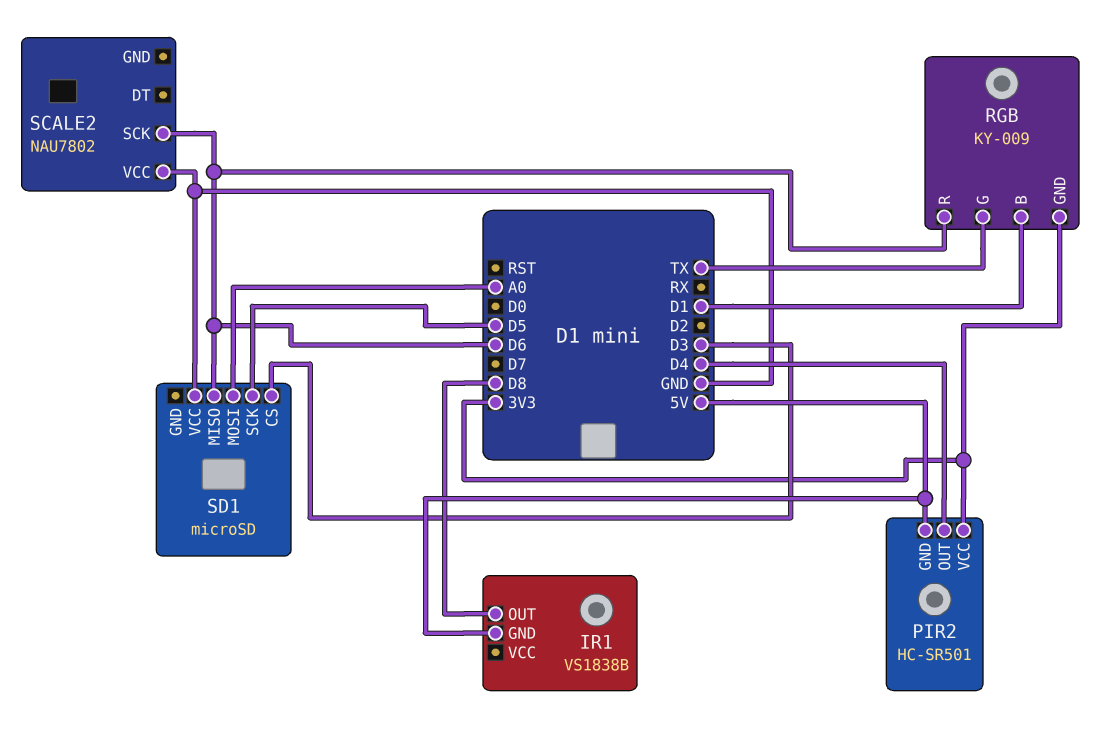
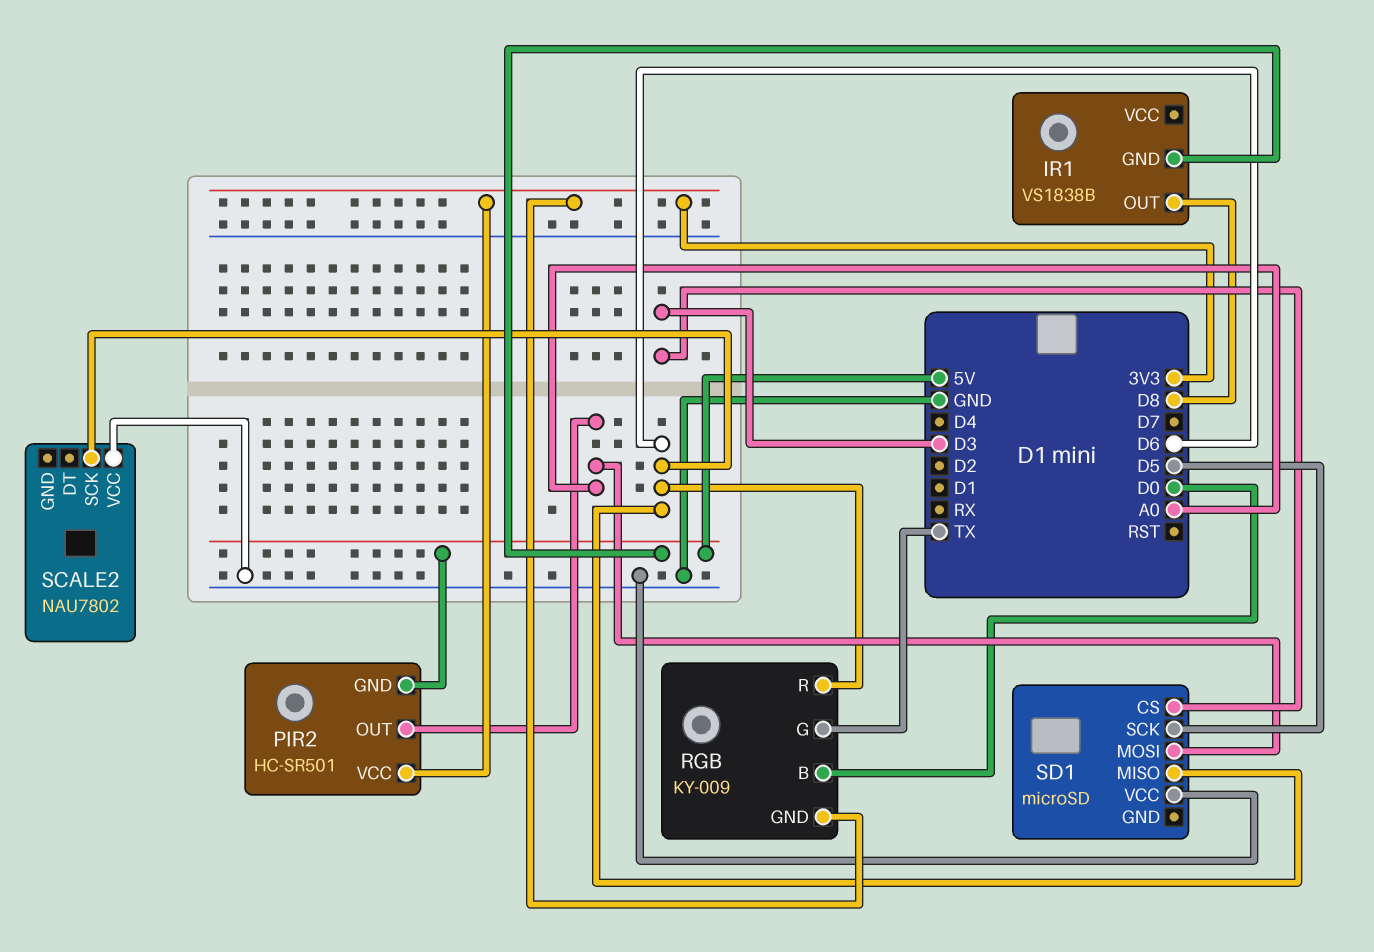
PIR2 pin OUT: D4 -> A0
RGB pin B: D1 -> D0

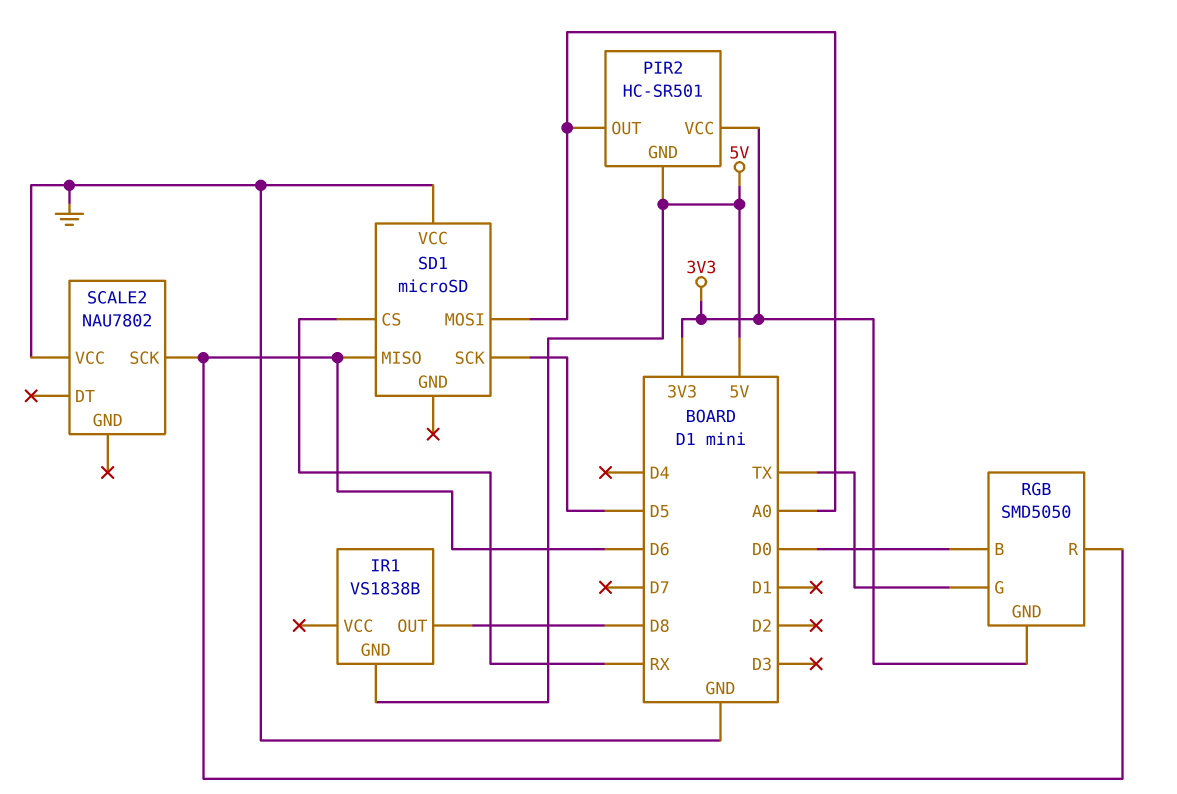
RGB: KY-009 -> SMD5050
SD1 pin CS: D3 -> RX

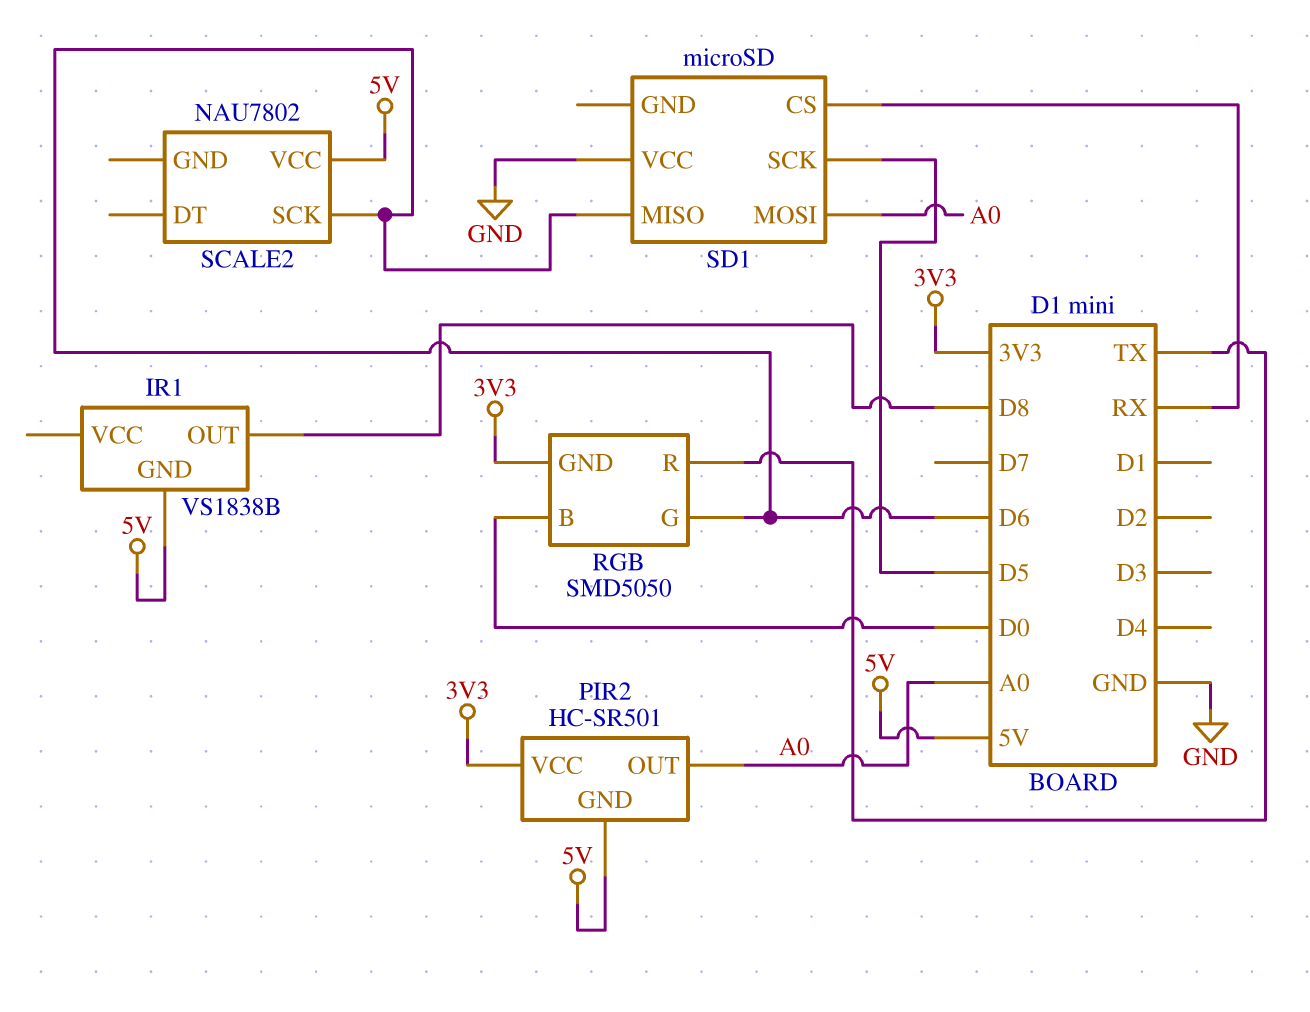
RGB pin G: TX -> D6
RGB pin R: D6 -> TX
SCALE2 pin VCC: GND -> 5V

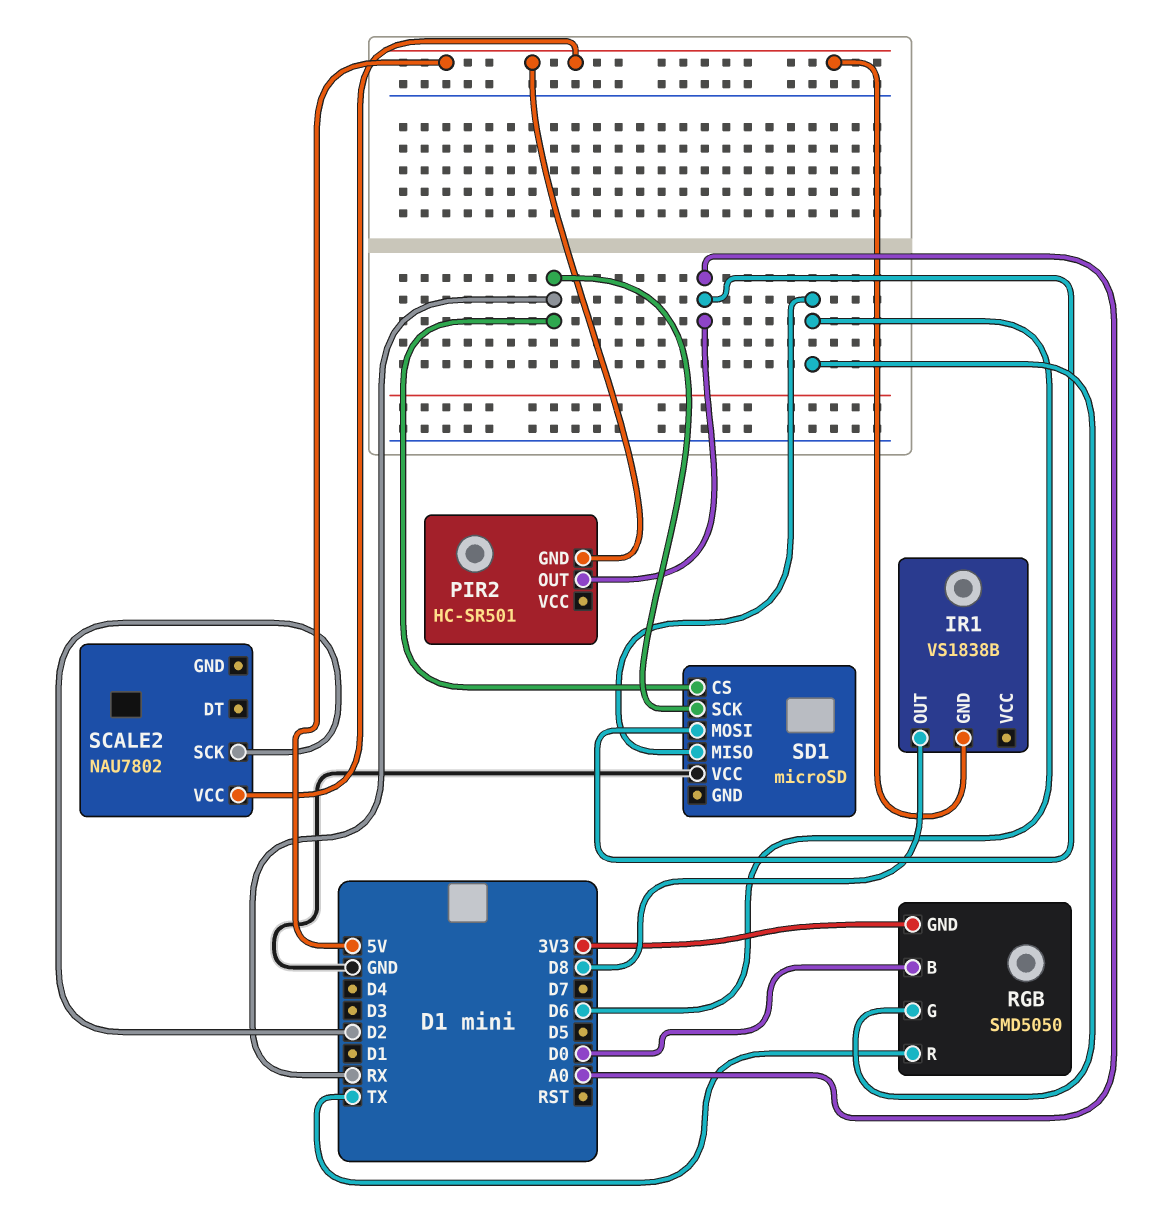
PIR2 pin VCC: 3V3 -> none
SCALE2 pin SCK: D6 -> D2
SD1 pin SCK: D5 -> RX

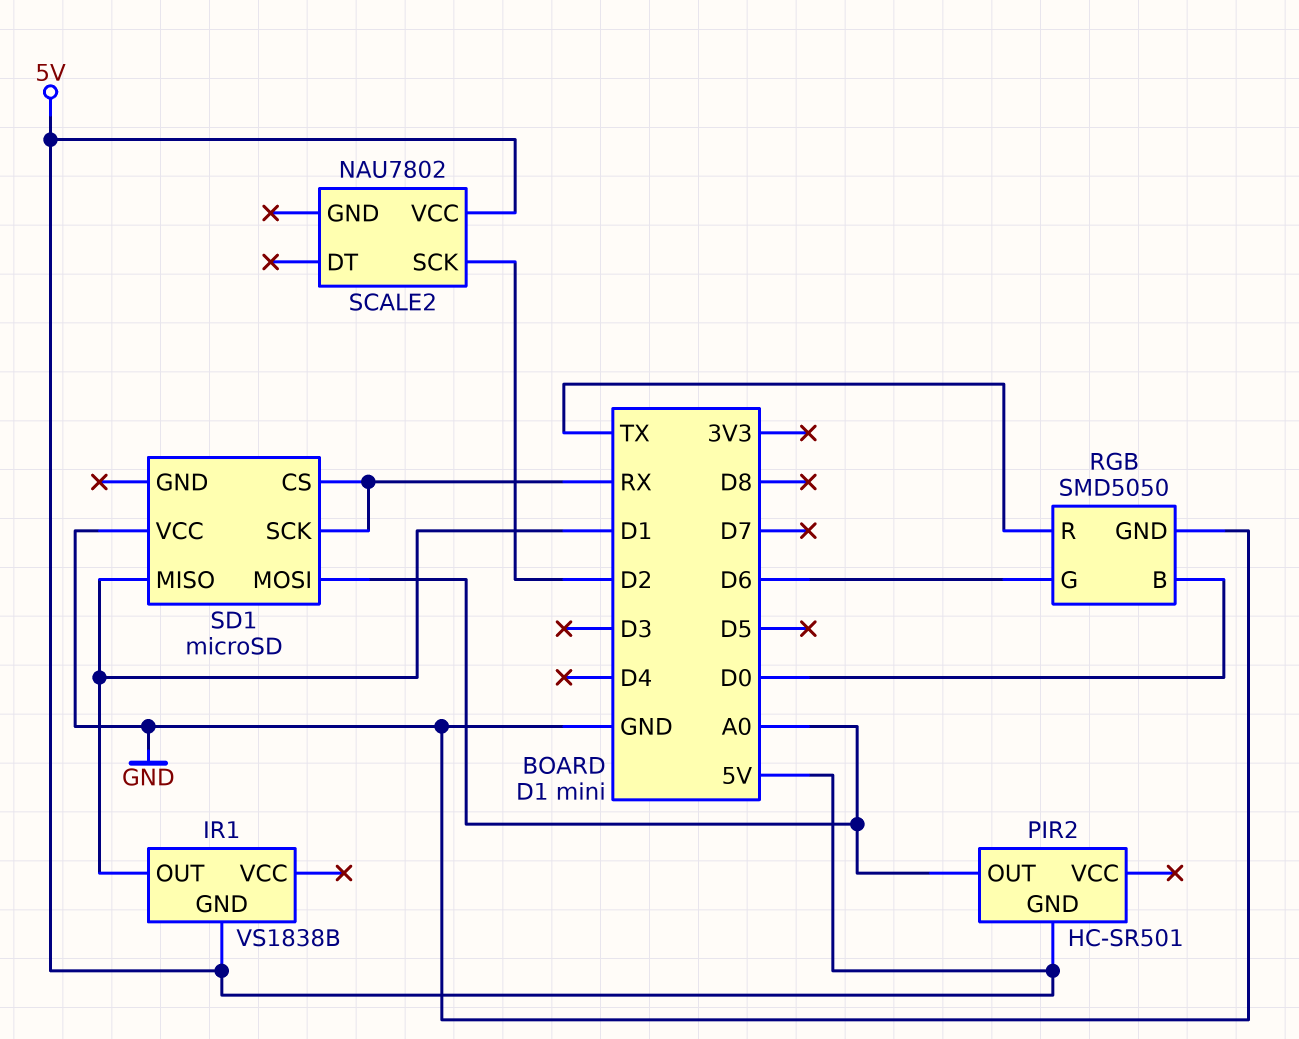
IR1 pin OUT: D8 -> D1
RGB pin GND: 3V3 -> GND
SD1 pin MISO: D6 -> D1

